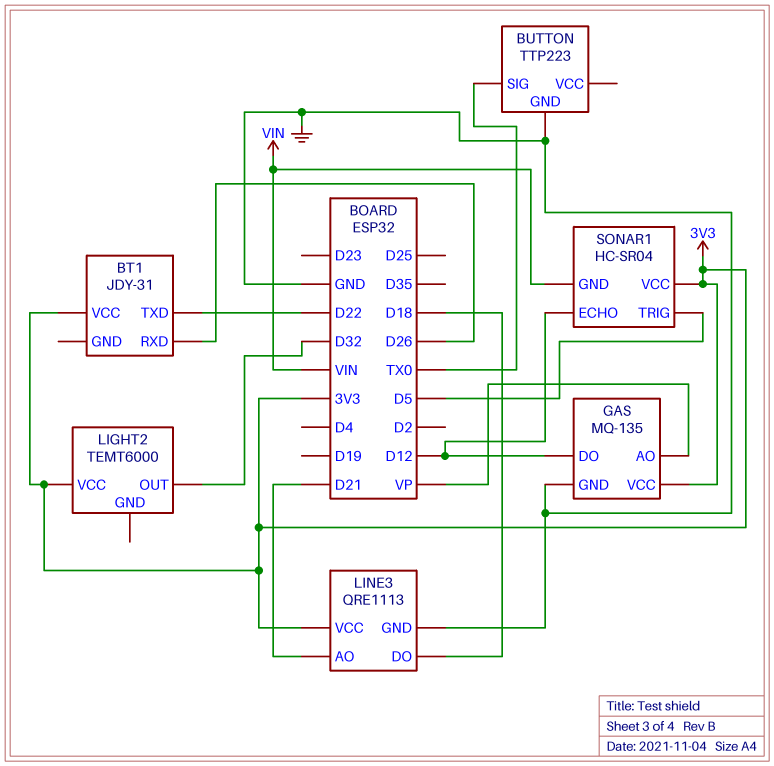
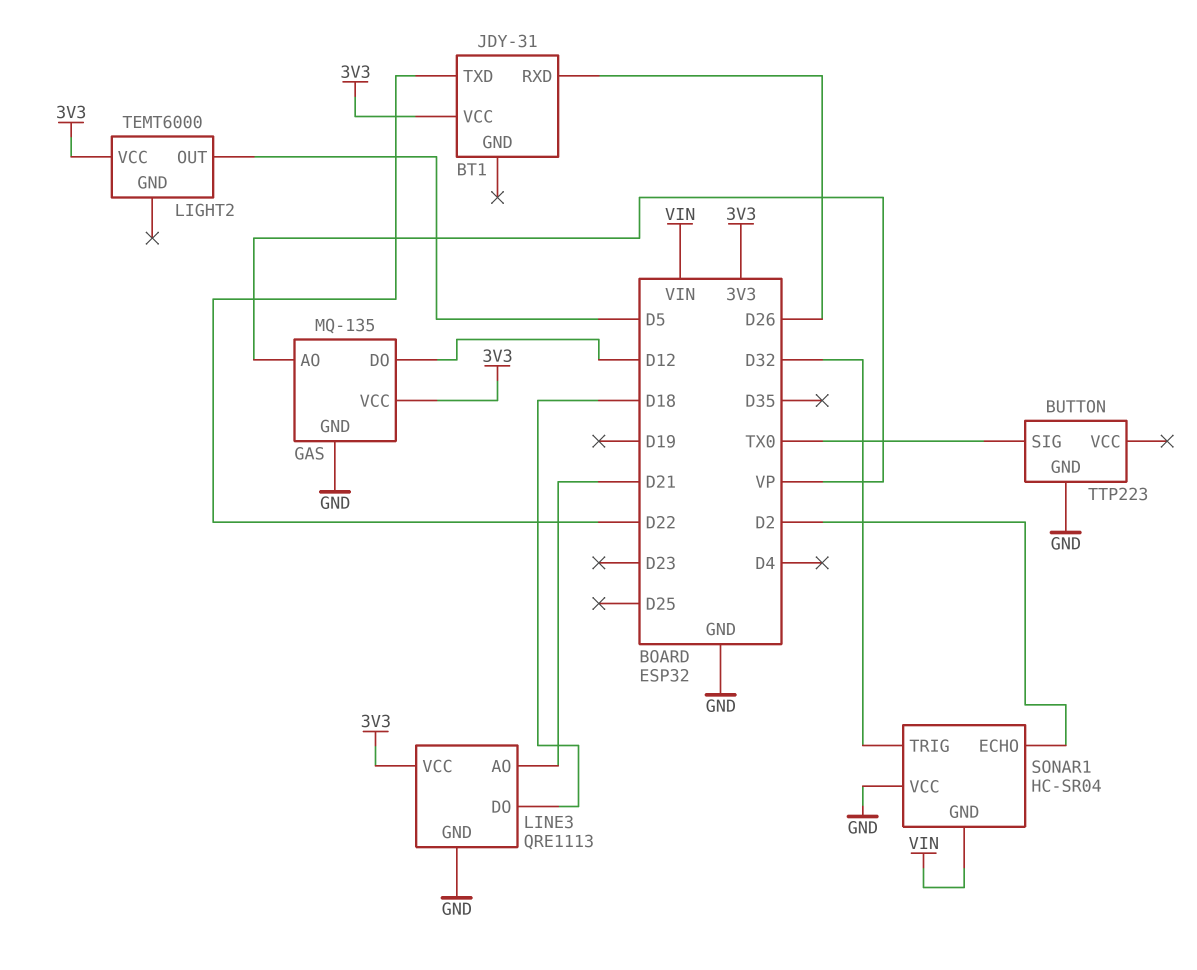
LIGHT2 pin OUT: D32 -> D5
SONAR1 pin ECHO: D12 -> D2
SONAR1 pin TRIG: D5 -> D32
SONAR1 pin VCC: 3V3 -> GND

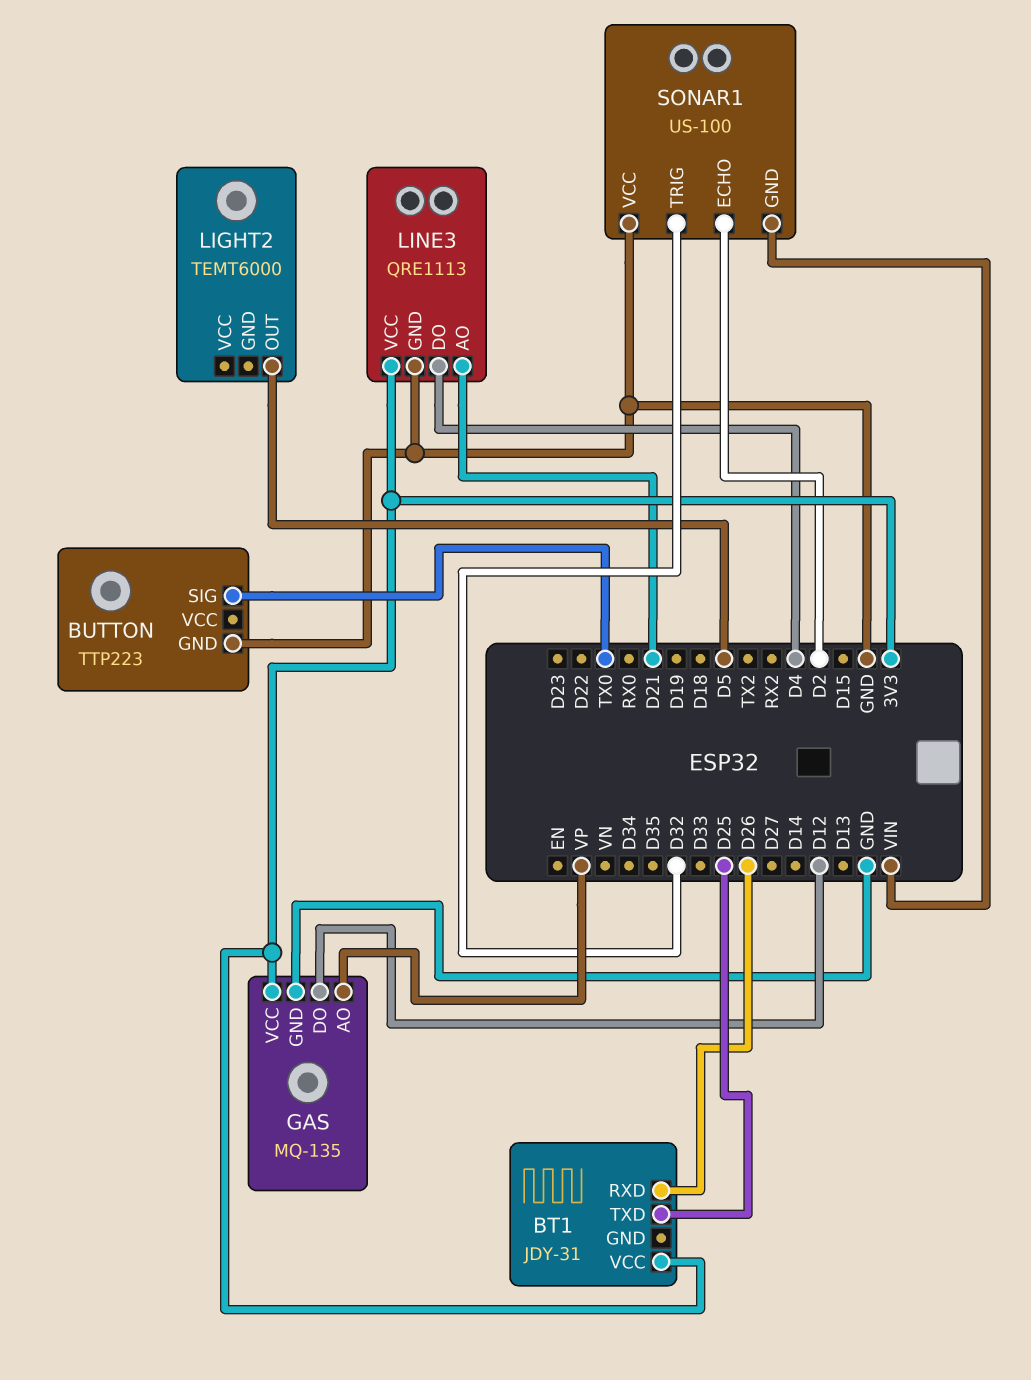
BT1 pin TXD: D22 -> D25
LIGHT2 pin VCC: 3V3 -> none
LINE3 pin DO: D18 -> D4
SONAR1: HC-SR04 -> US-100

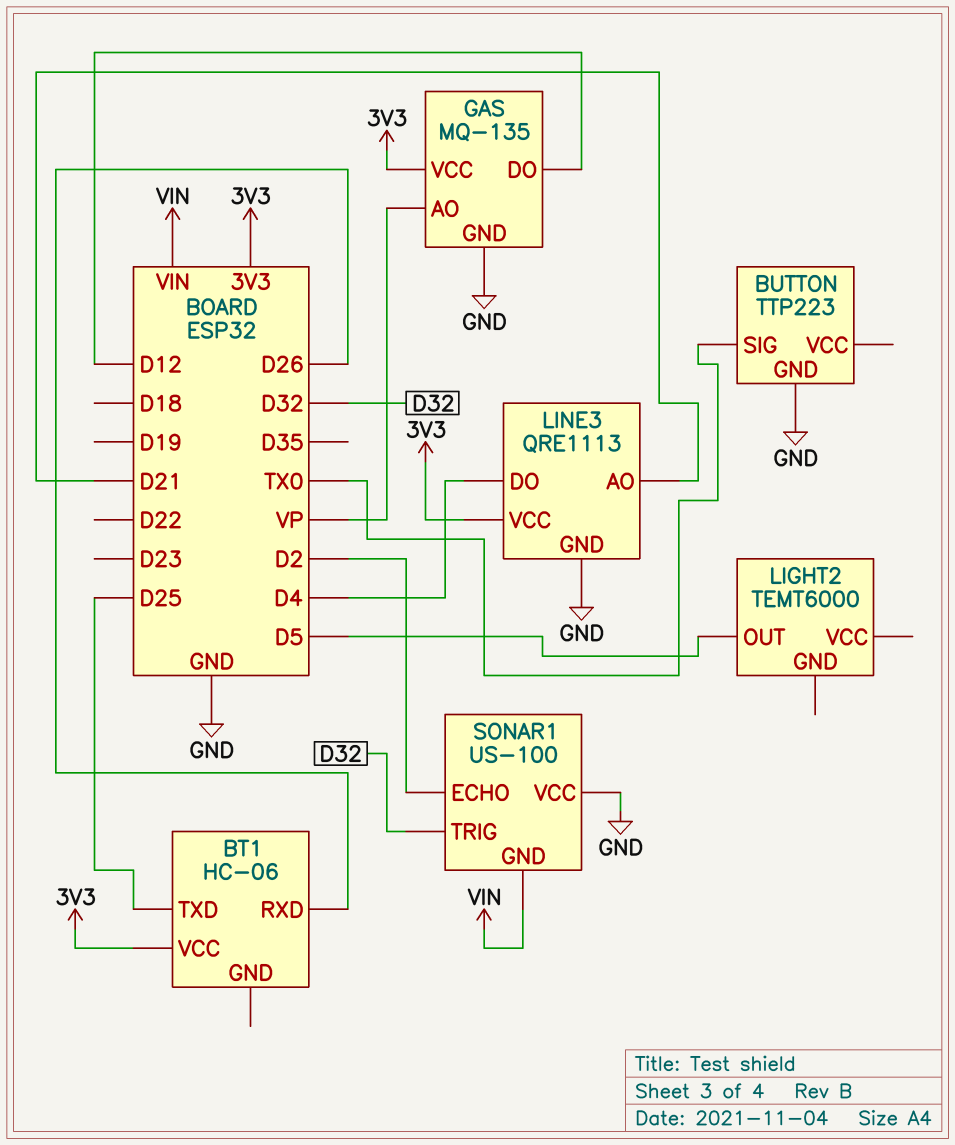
BT1: JDY-31 -> HC-06

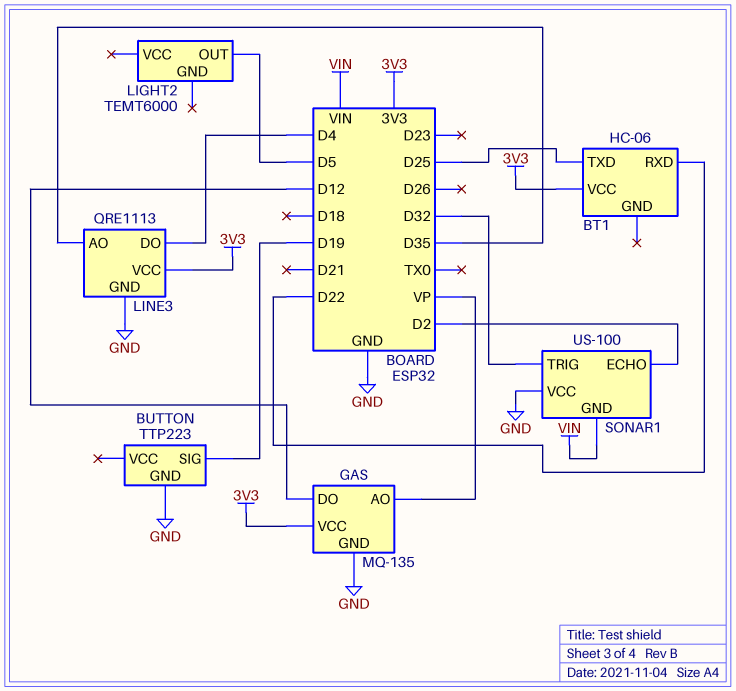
BT1 pin RXD: D26 -> D22
BUTTON pin SIG: TX0 -> D19
LINE3 pin AO: D21 -> D35

